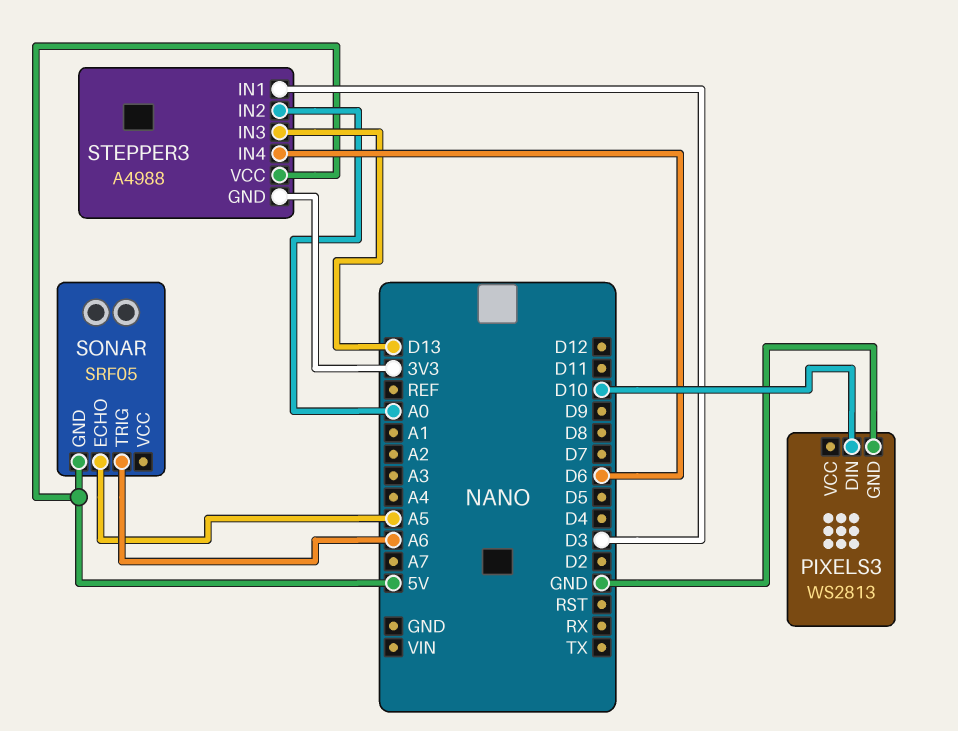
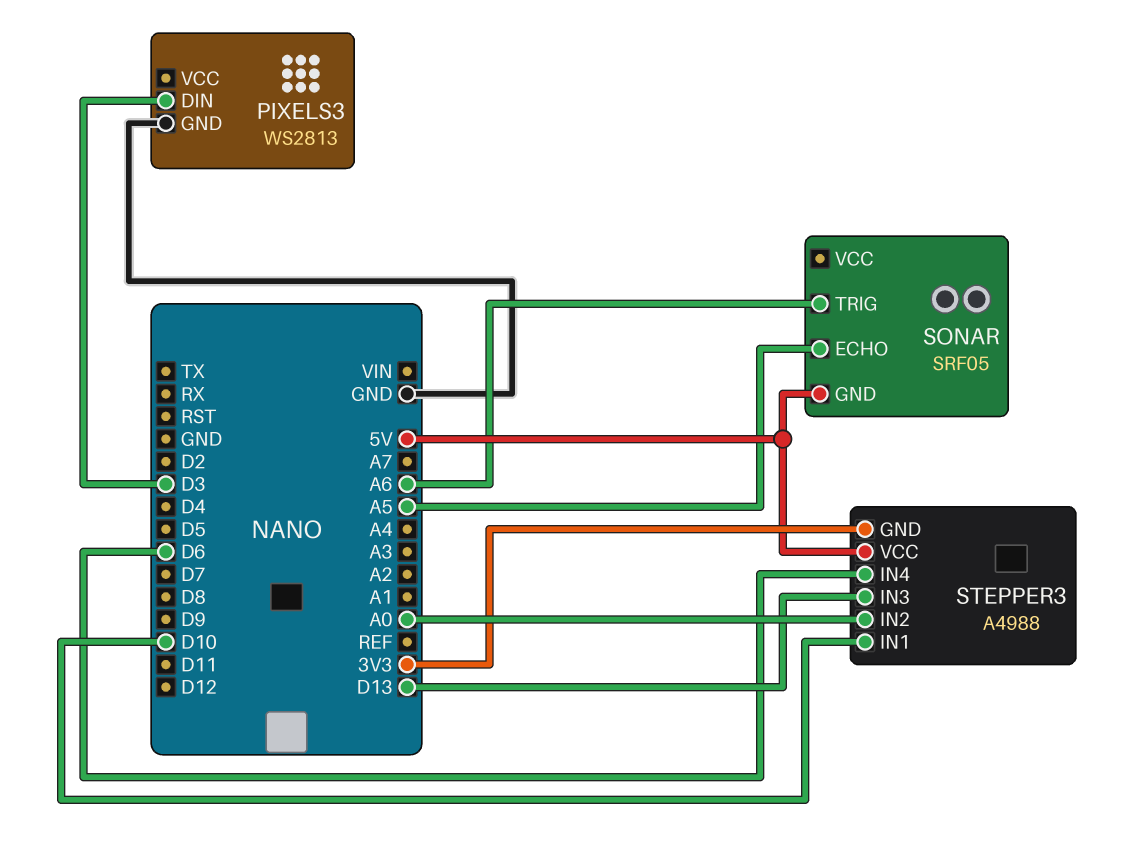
PIXELS3 pin DIN: D10 -> D3
STEPPER3 pin IN1: D3 -> D10

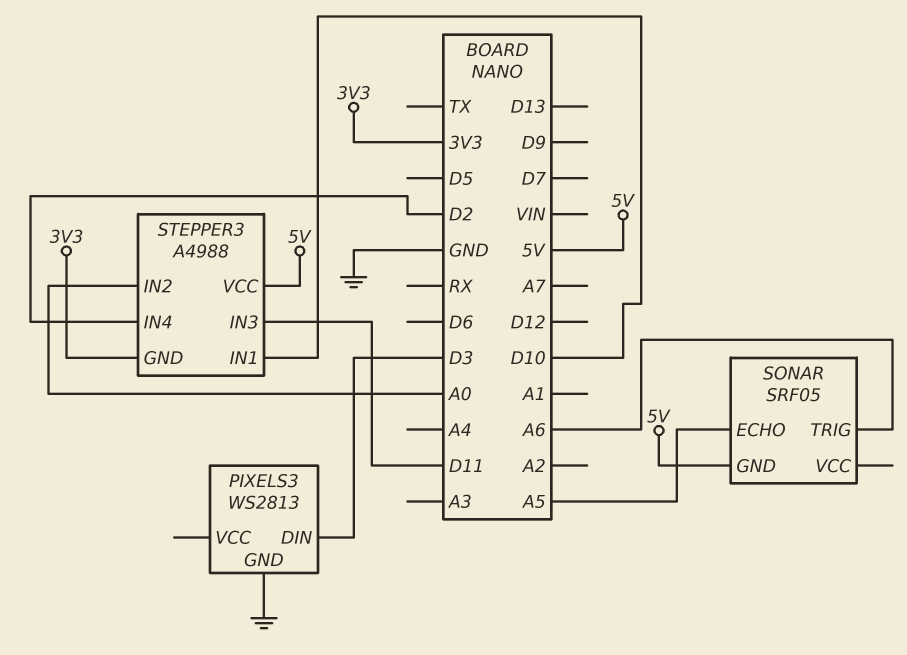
STEPPER3 pin IN3: D13 -> D11
STEPPER3 pin IN4: D6 -> D2

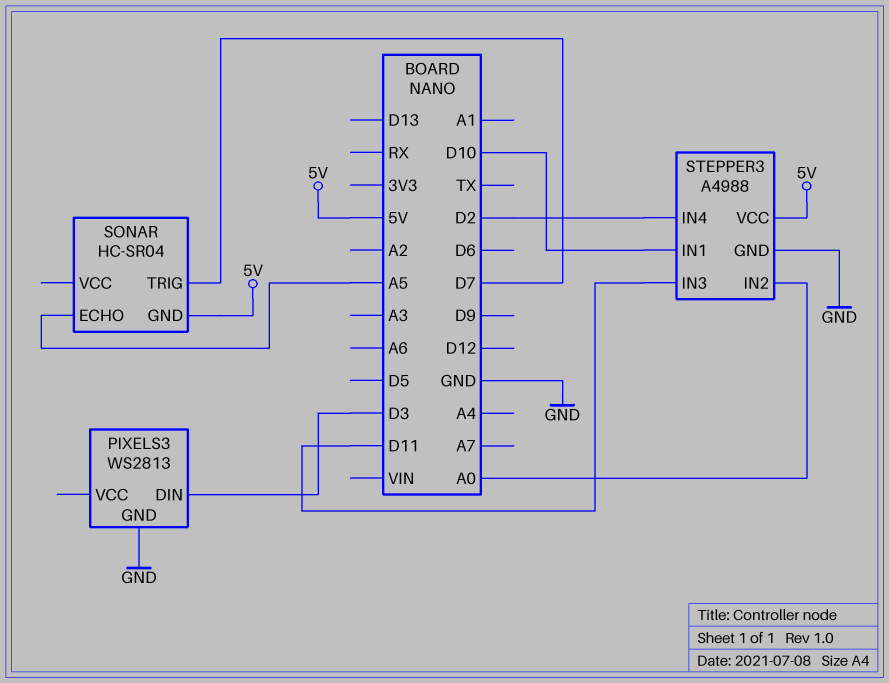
SONAR: SRF05 -> HC-SR04
SONAR pin TRIG: A6 -> D7
STEPPER3 pin GND: 3V3 -> GND

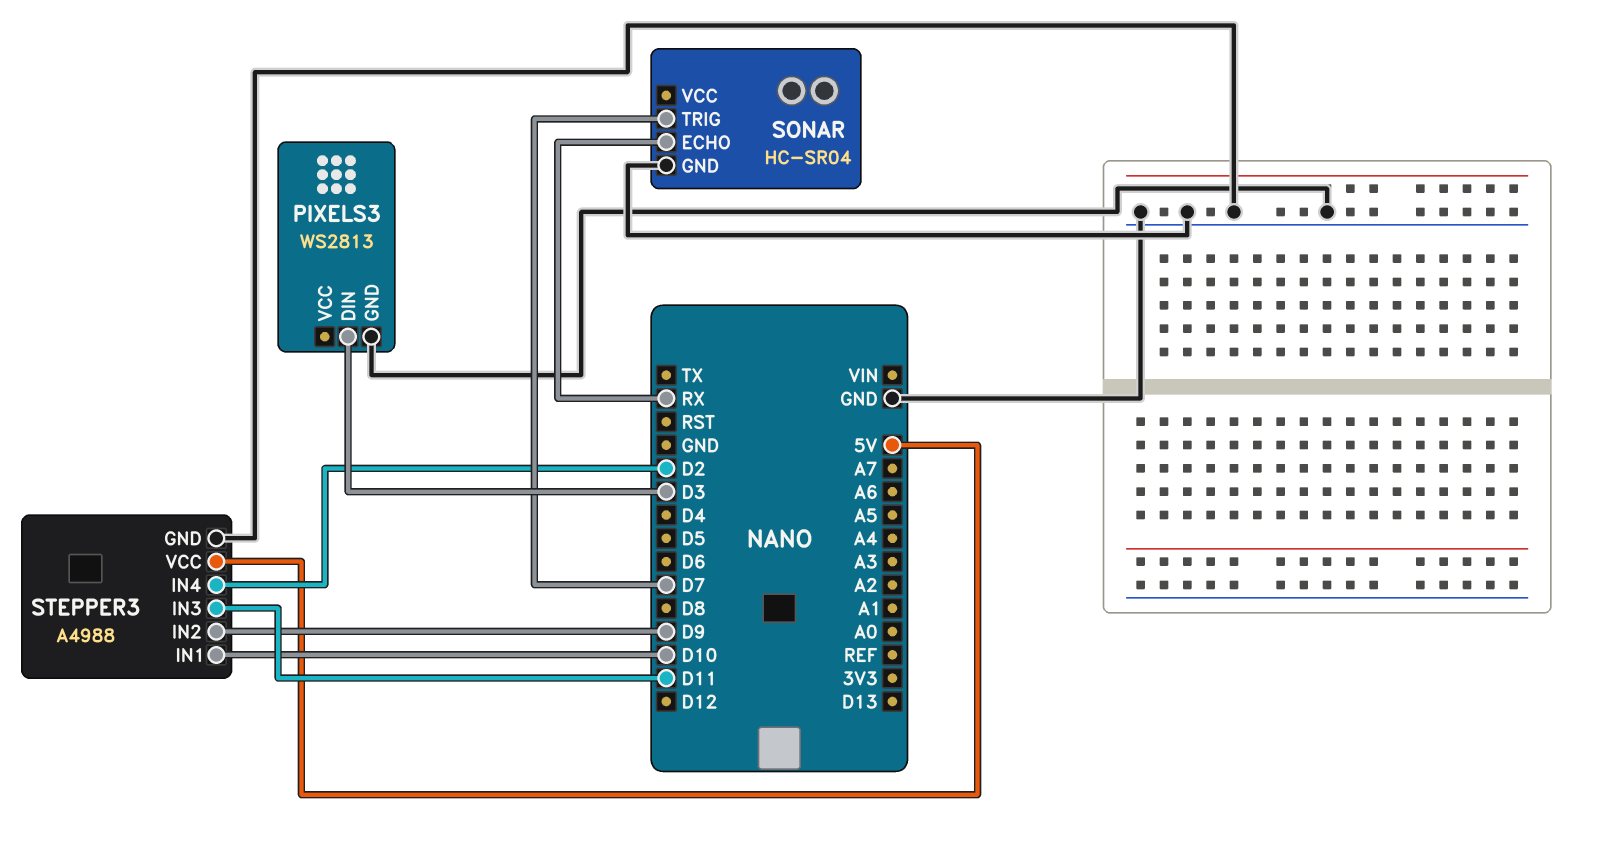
SONAR pin ECHO: A5 -> RX
SONAR pin GND: 5V -> GND
STEPPER3 pin IN2: A0 -> D9

